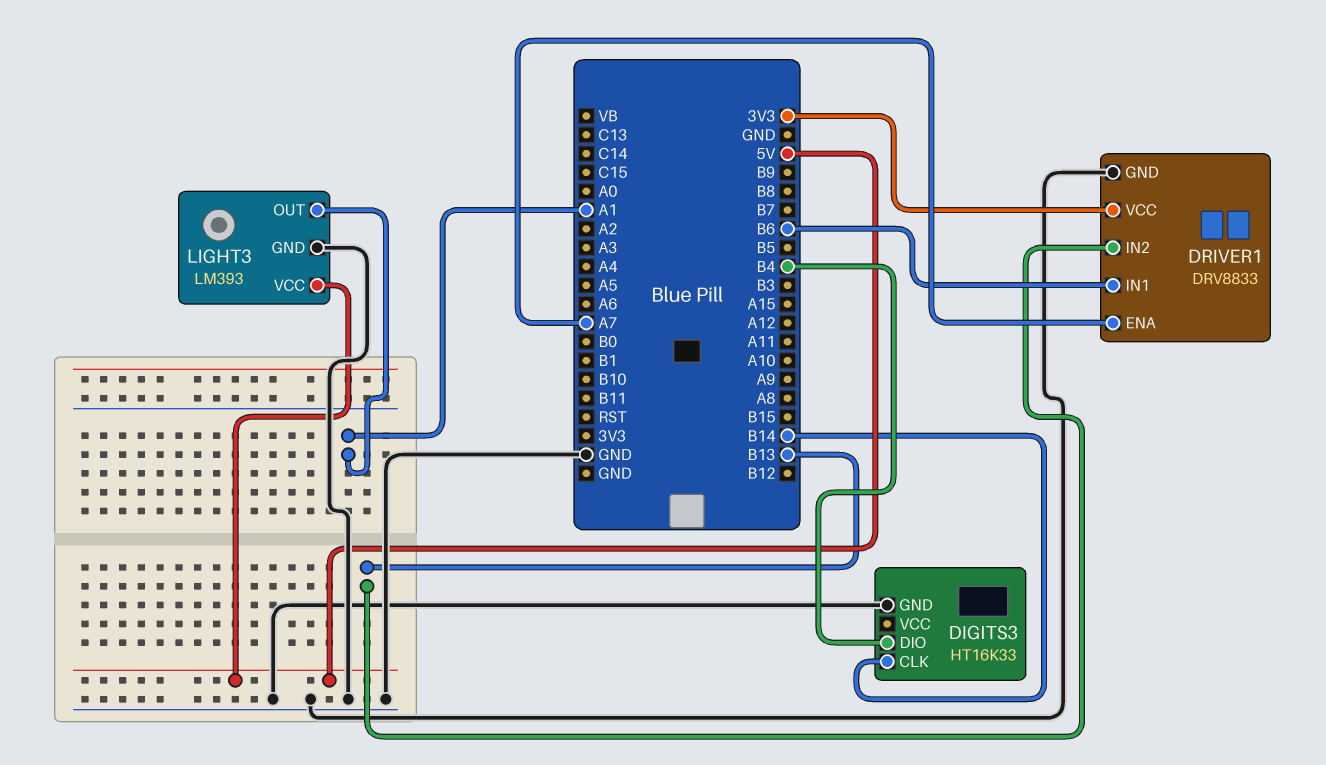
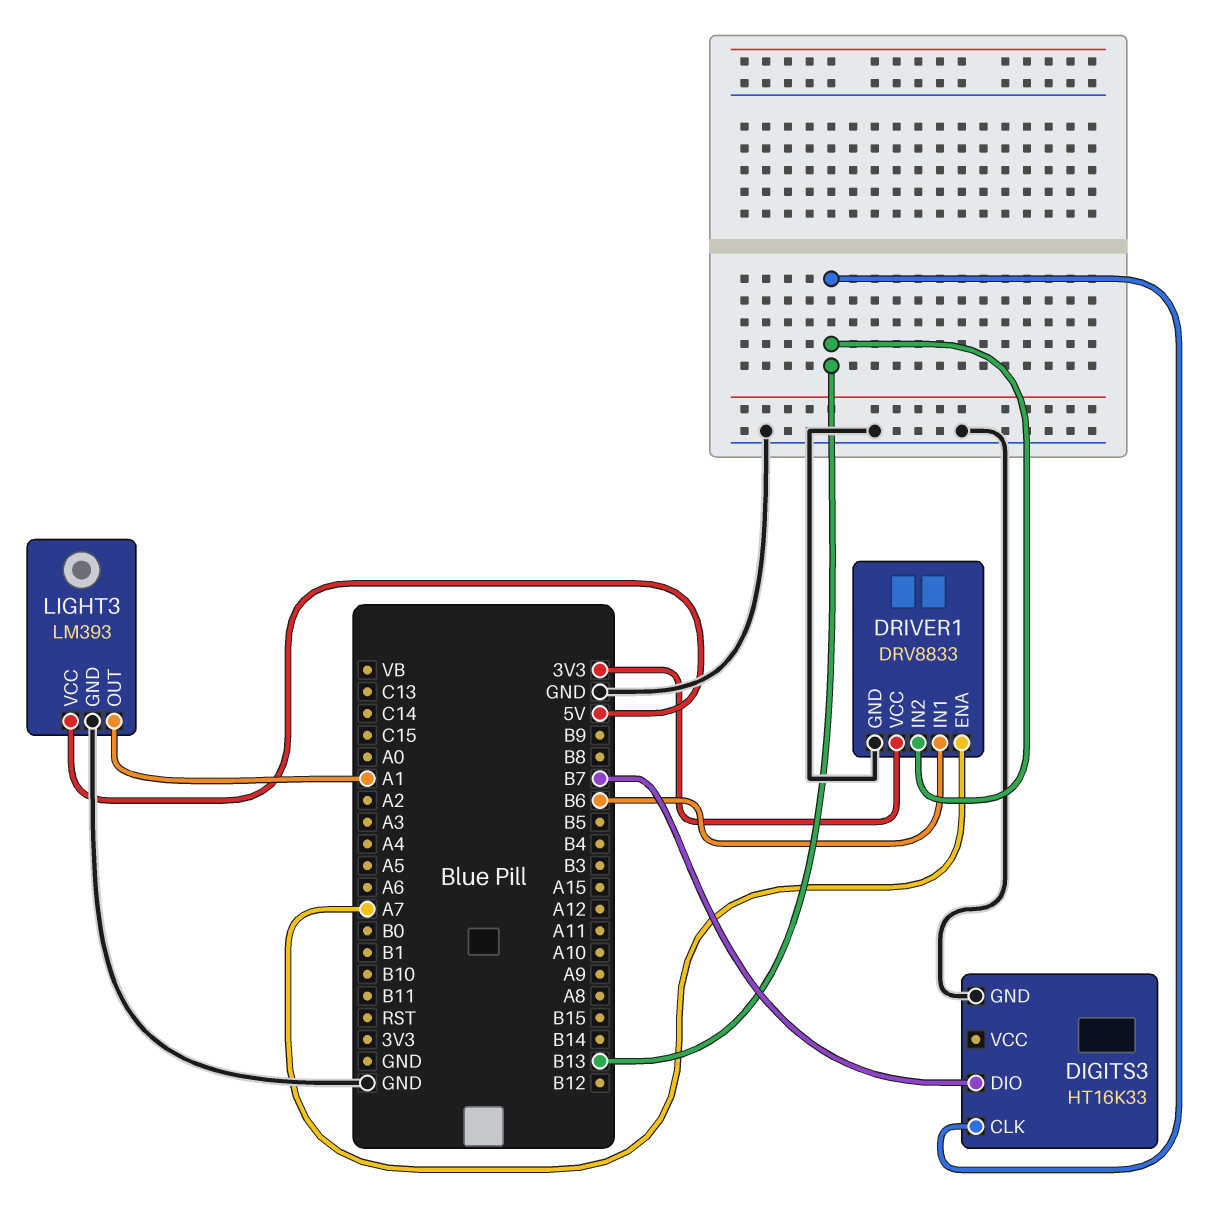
DIGITS3 pin CLK: B14 -> B13
DIGITS3 pin DIO: B4 -> B7

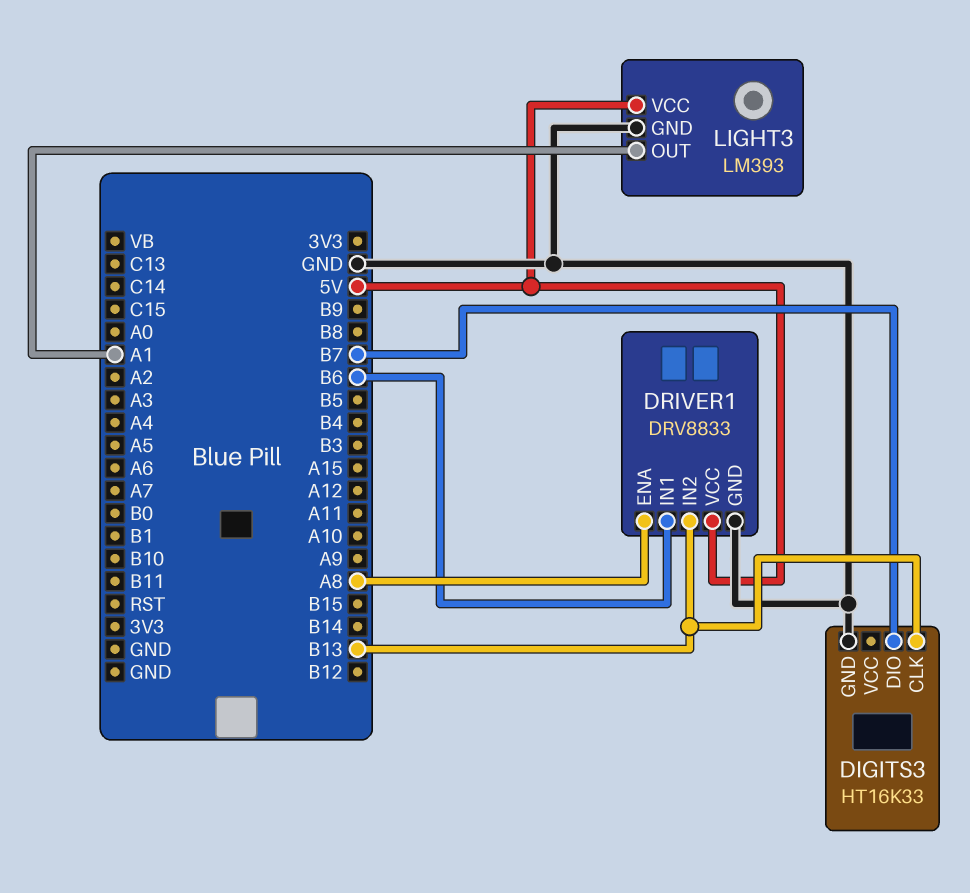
DRIVER1 pin ENA: A7 -> A8
DRIVER1 pin VCC: 3V3 -> 5V

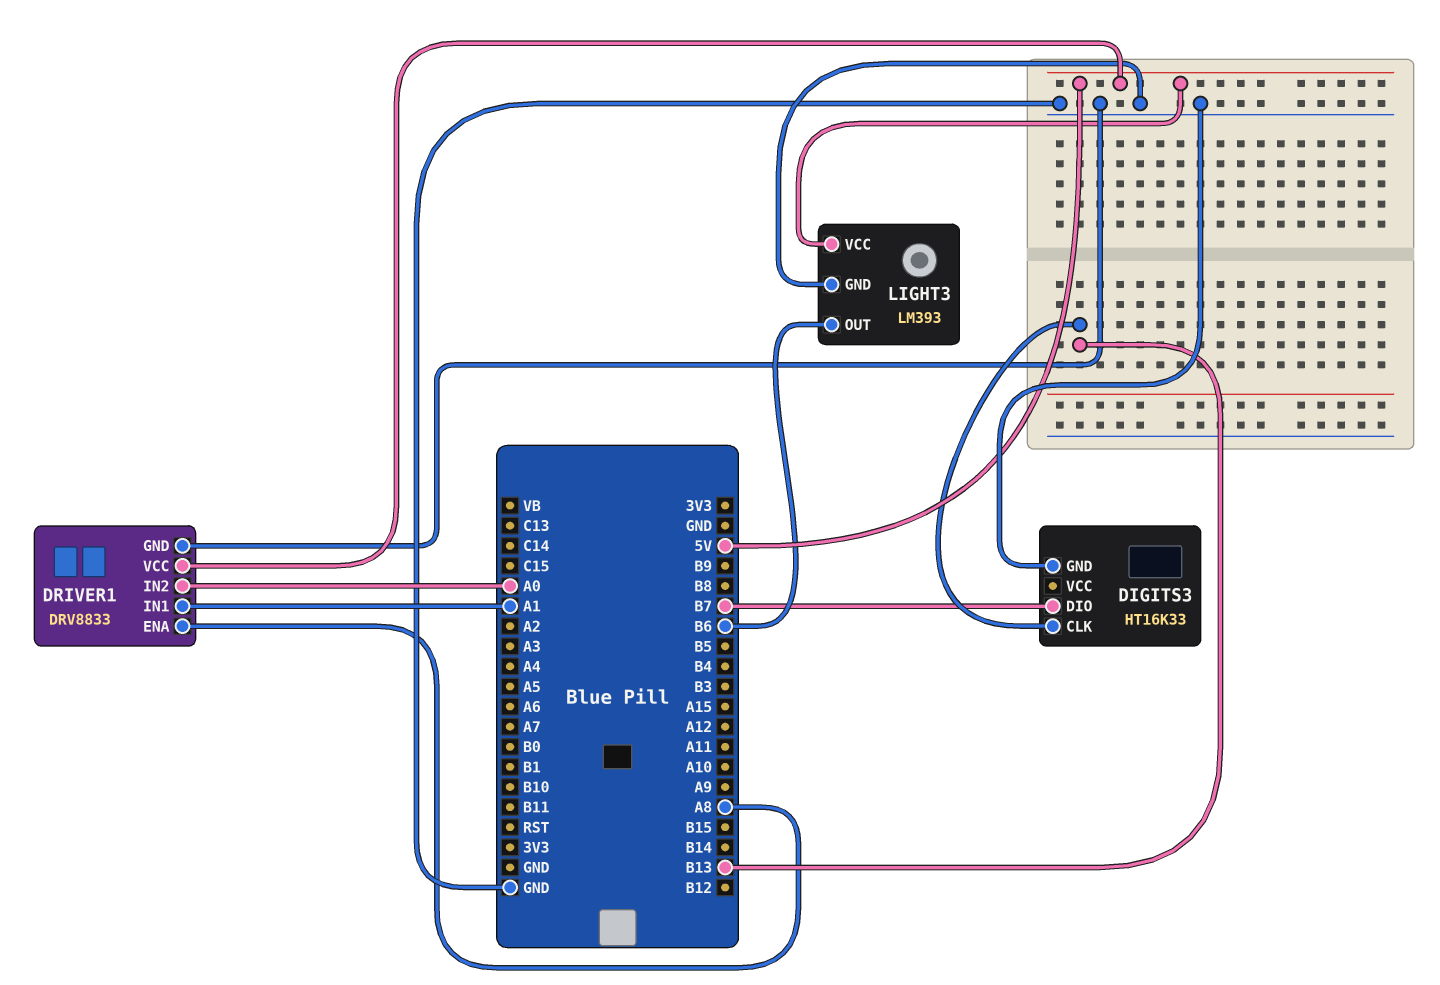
DRIVER1 pin IN1: B6 -> A1
DRIVER1 pin IN2: B13 -> A0
LIGHT3 pin OUT: A1 -> B6

